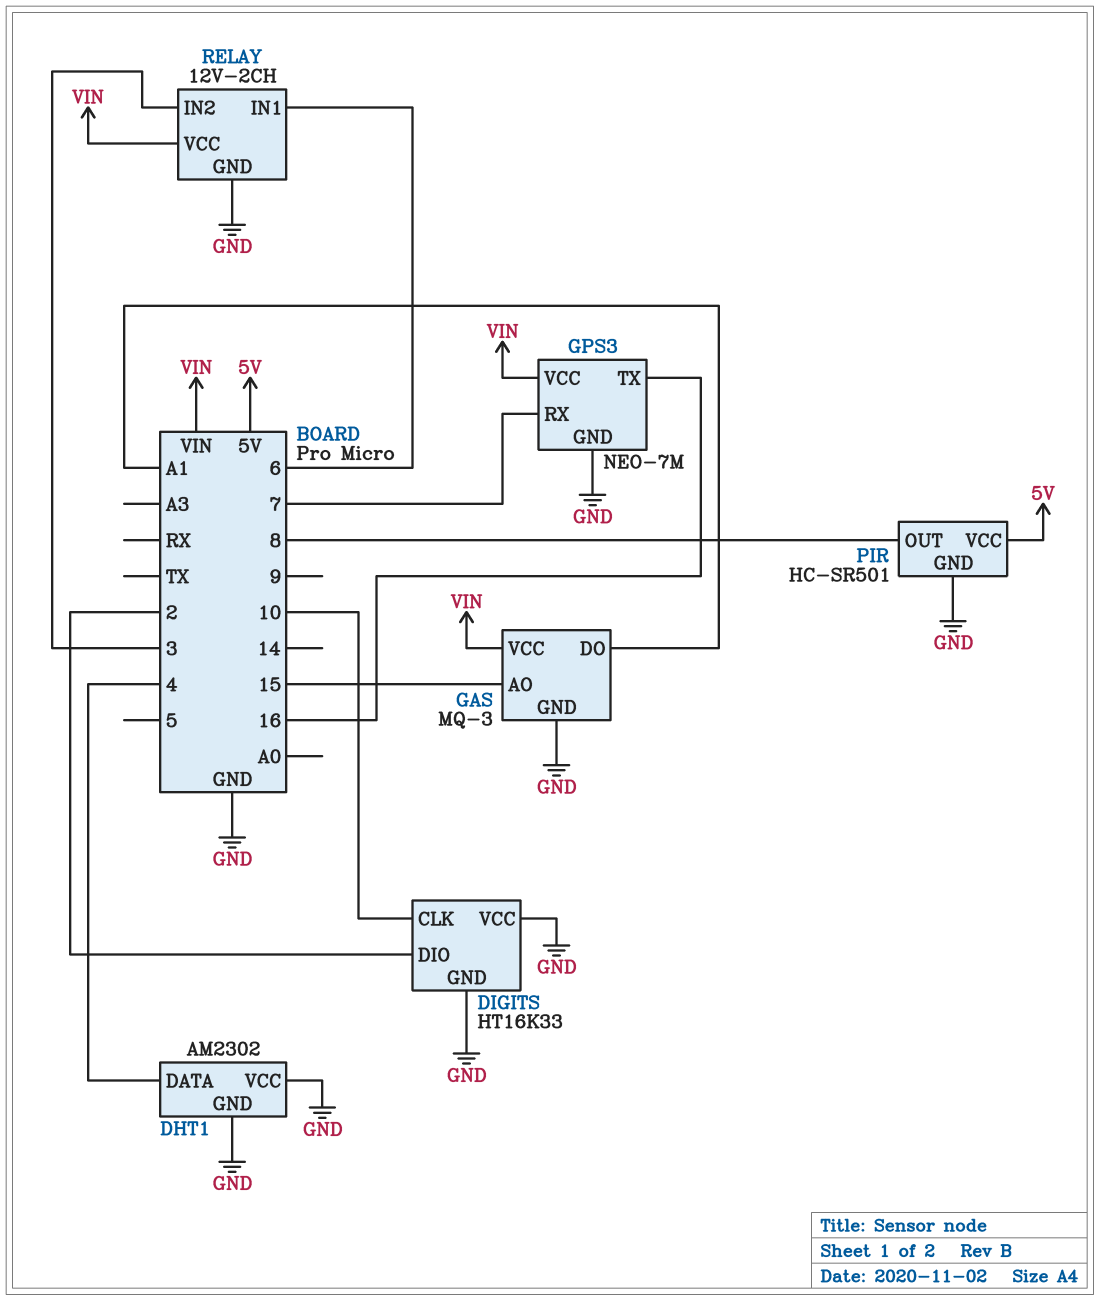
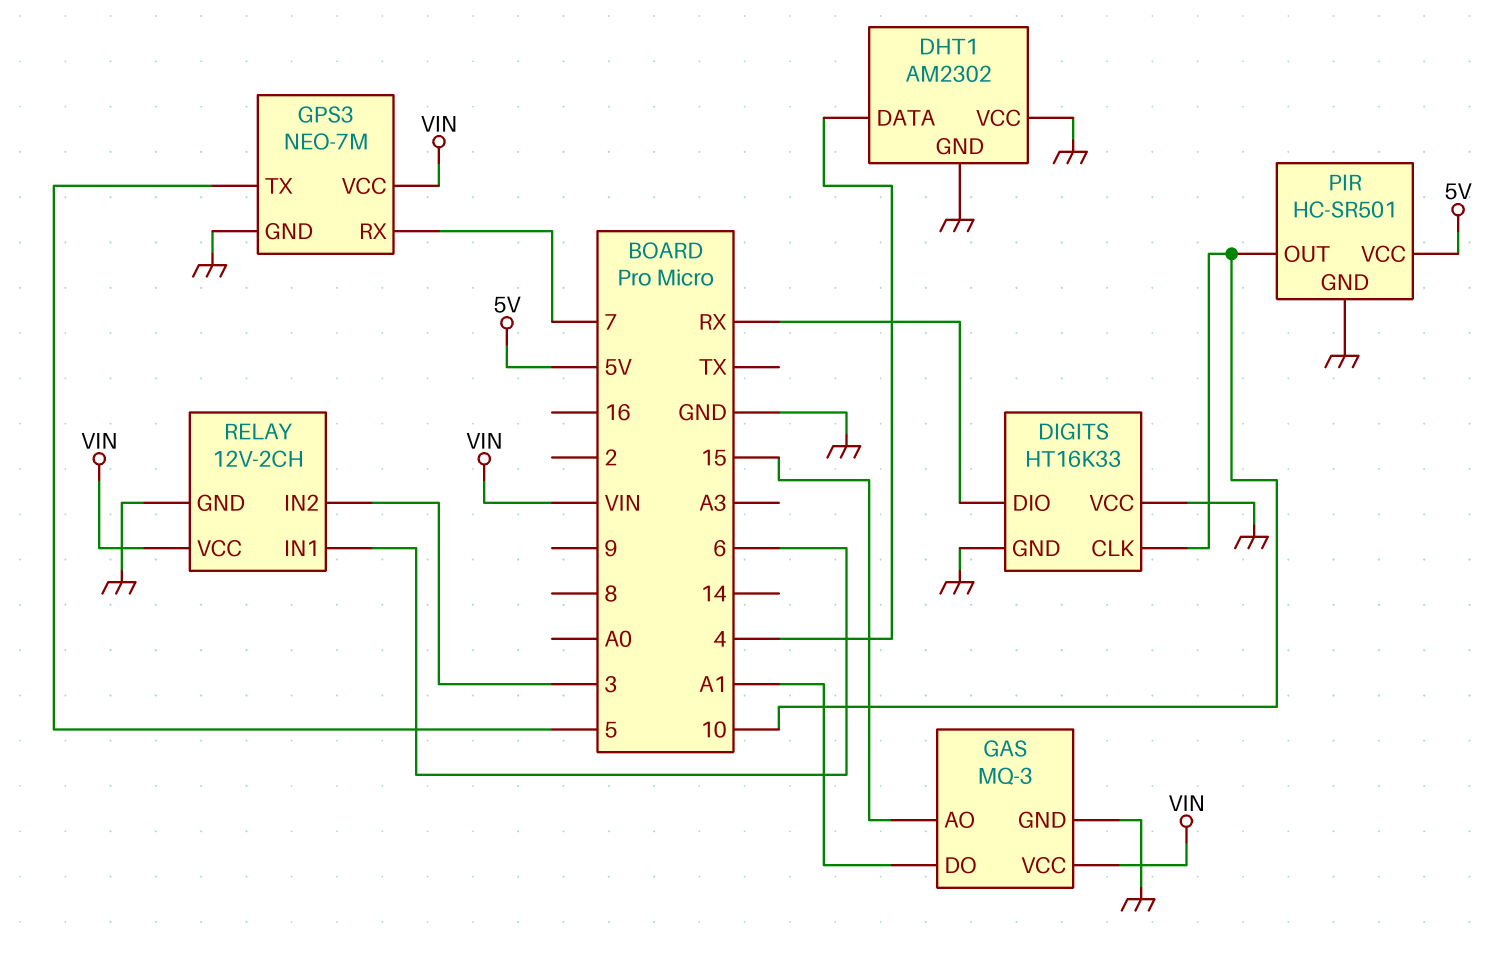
DIGITS pin DIO: 2 -> RX
GPS3 pin TX: 16 -> 5
PIR pin OUT: 8 -> 10

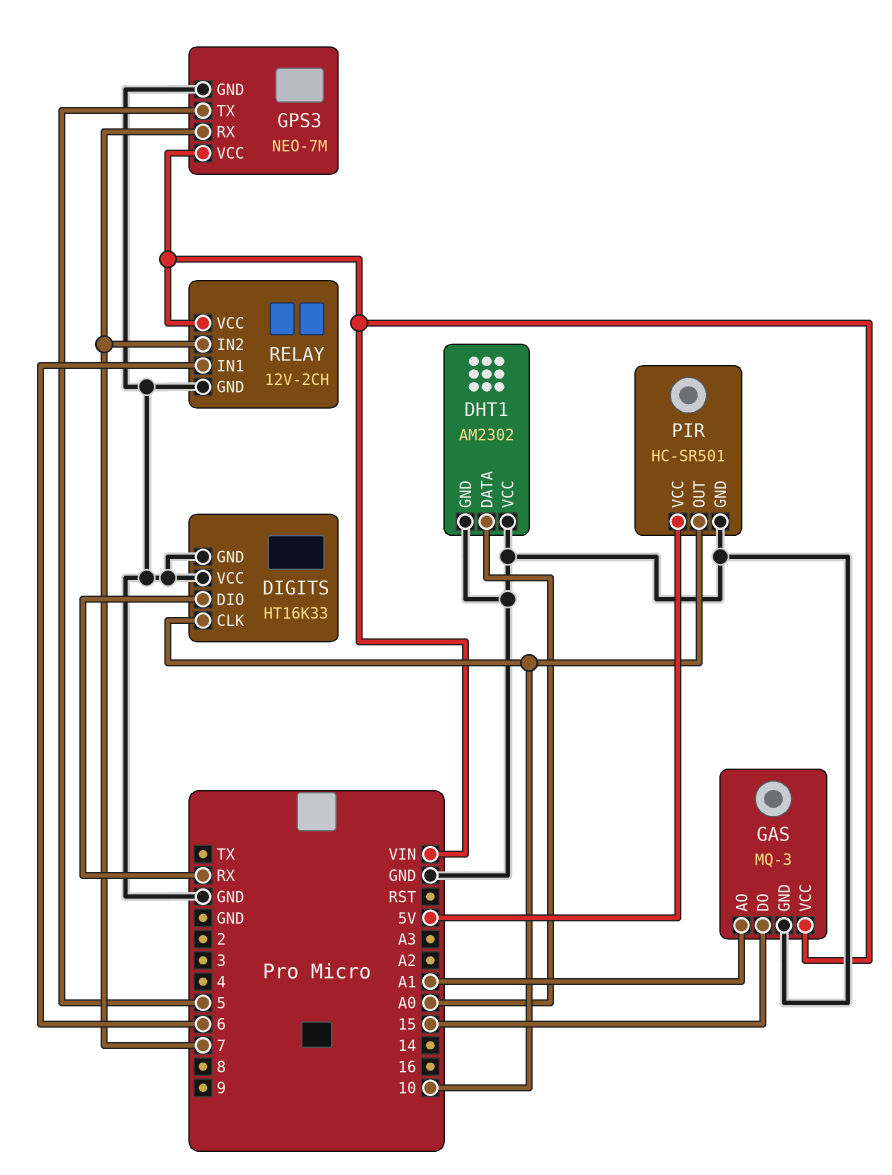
DHT1 pin DATA: 4 -> A0
GAS pin AO: 15 -> A1
GAS pin DO: A1 -> 15
RELAY pin IN2: 3 -> 7

